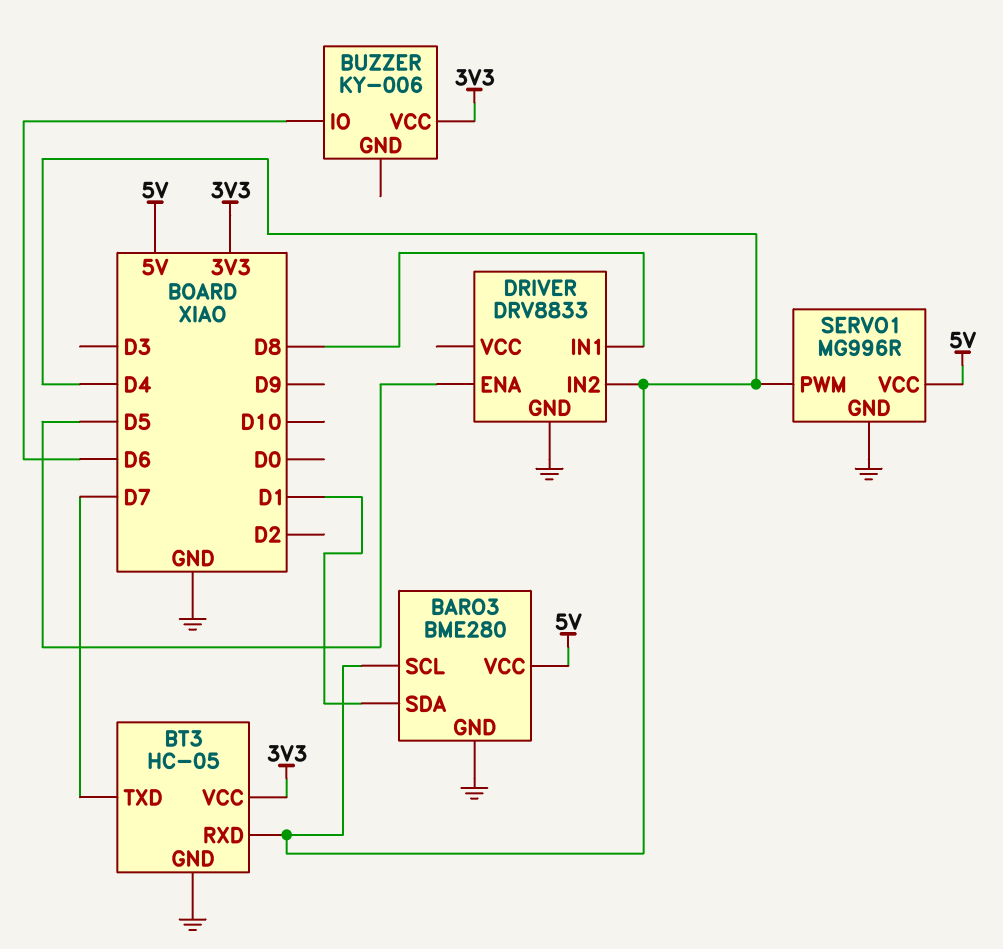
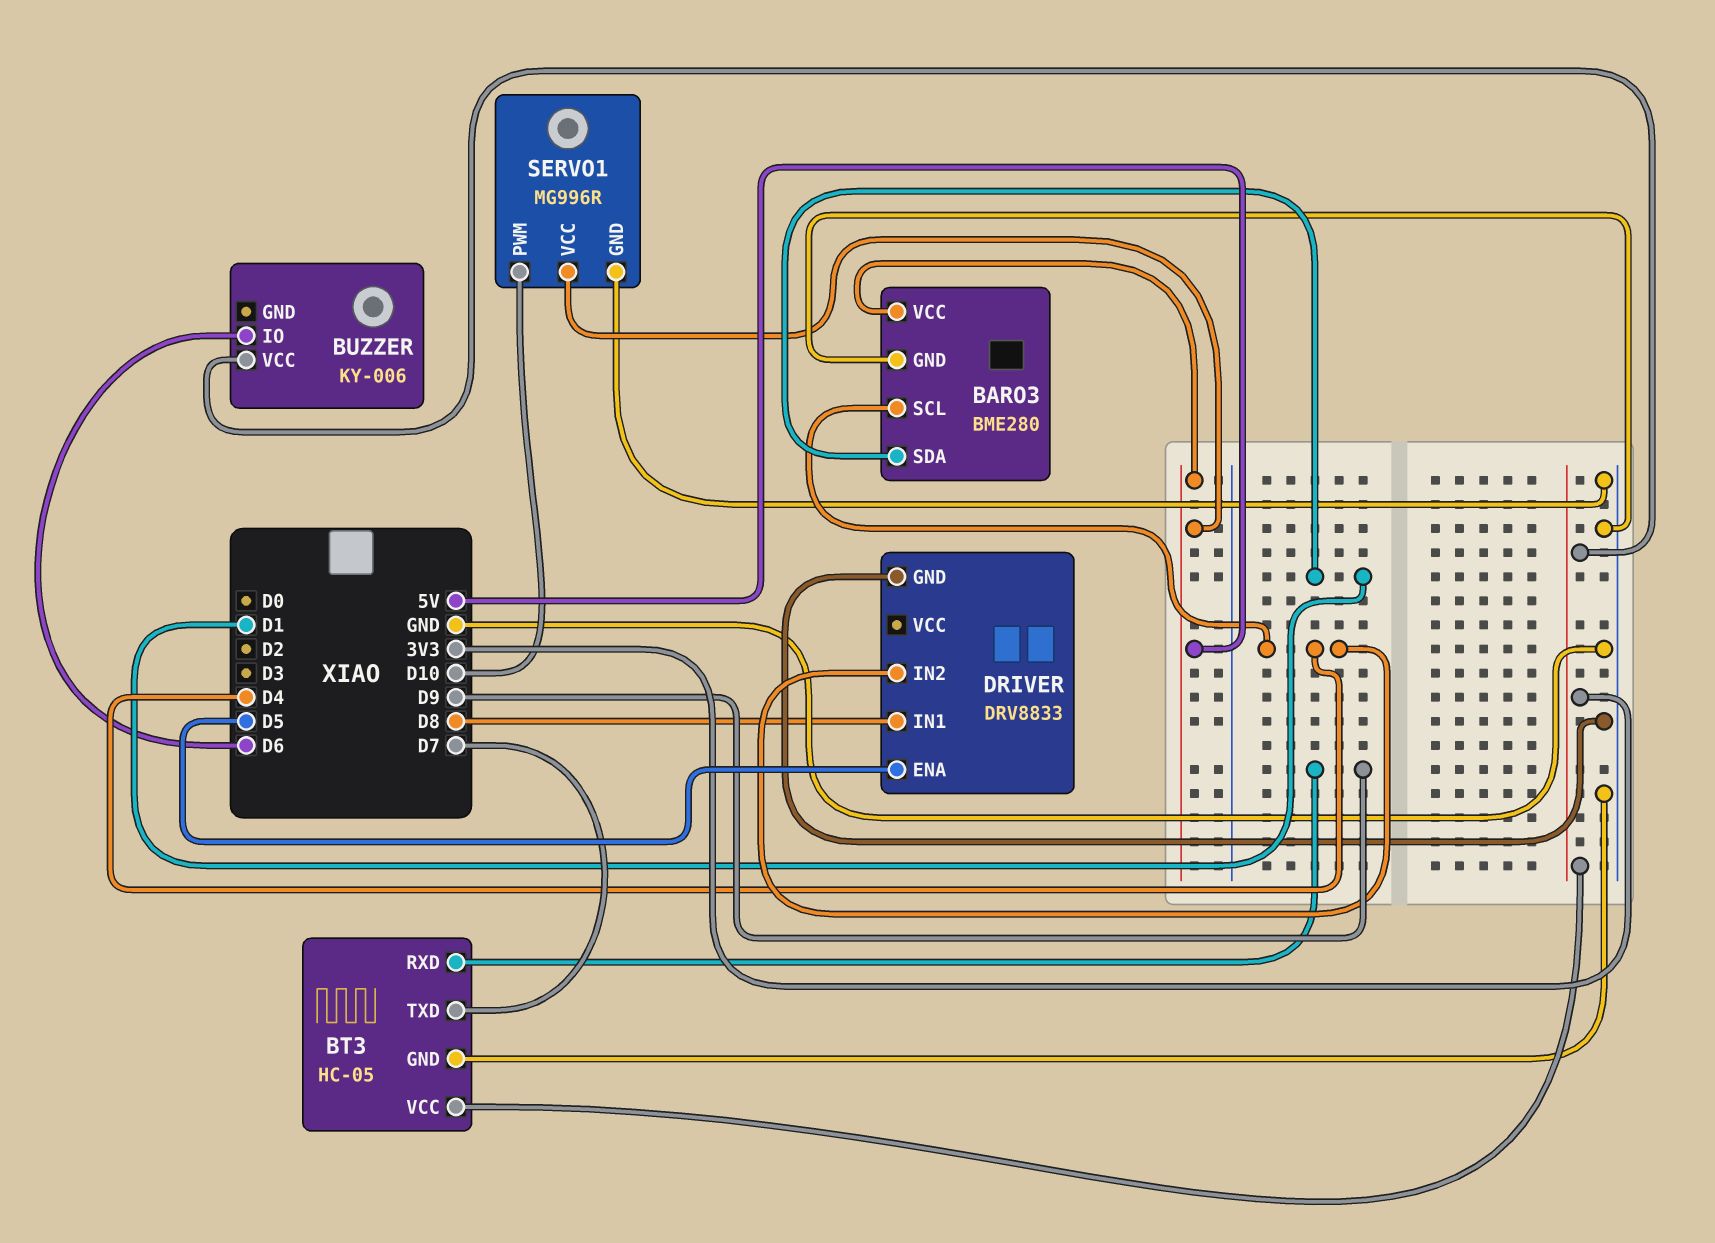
BT3 pin RXD: D4 -> D9
SERVO1 pin PWM: D4 -> D10

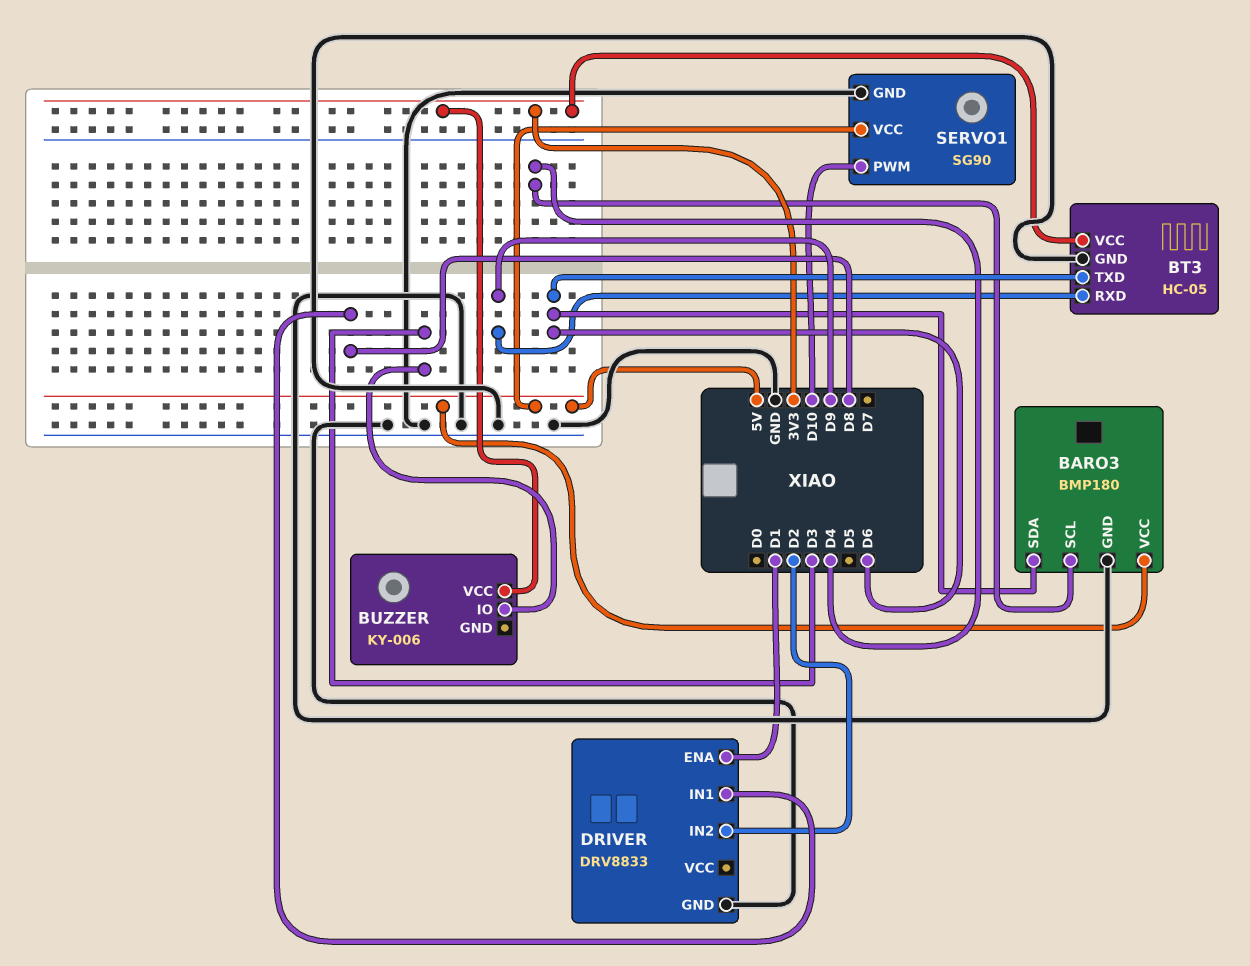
BARO3: BME280 -> BMP180
BARO3 pin SDA: D1 -> D6
BT3 pin TXD: D7 -> D6
BUZZER pin IO: D6 -> D3
DRIVER pin ENA: D5 -> D1
DRIVER pin IN2: D4 -> D2
SERVO1: MG996R -> SG90

